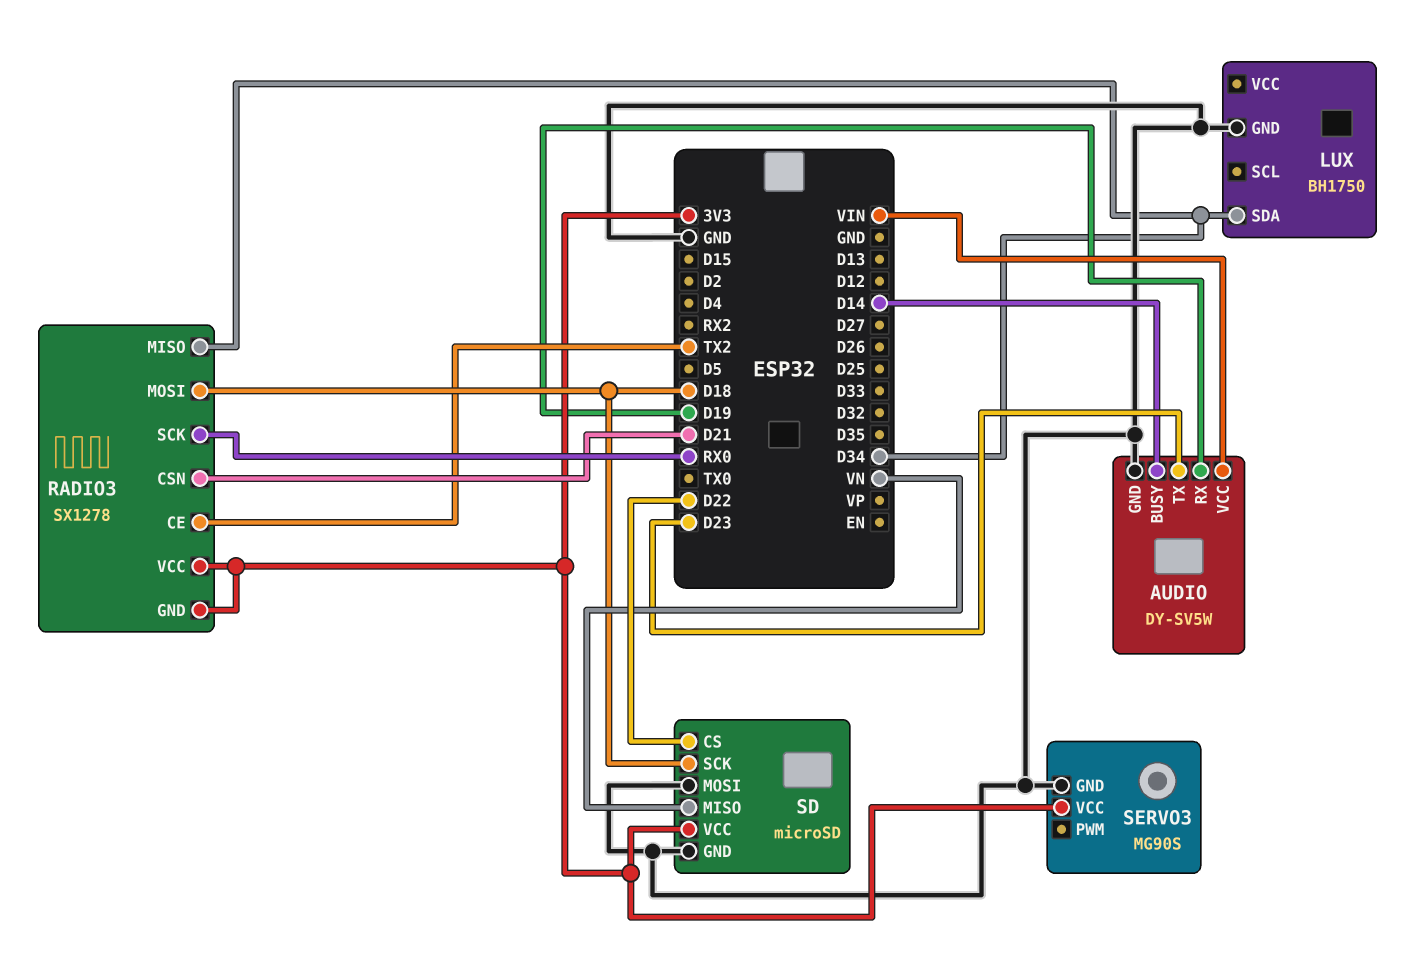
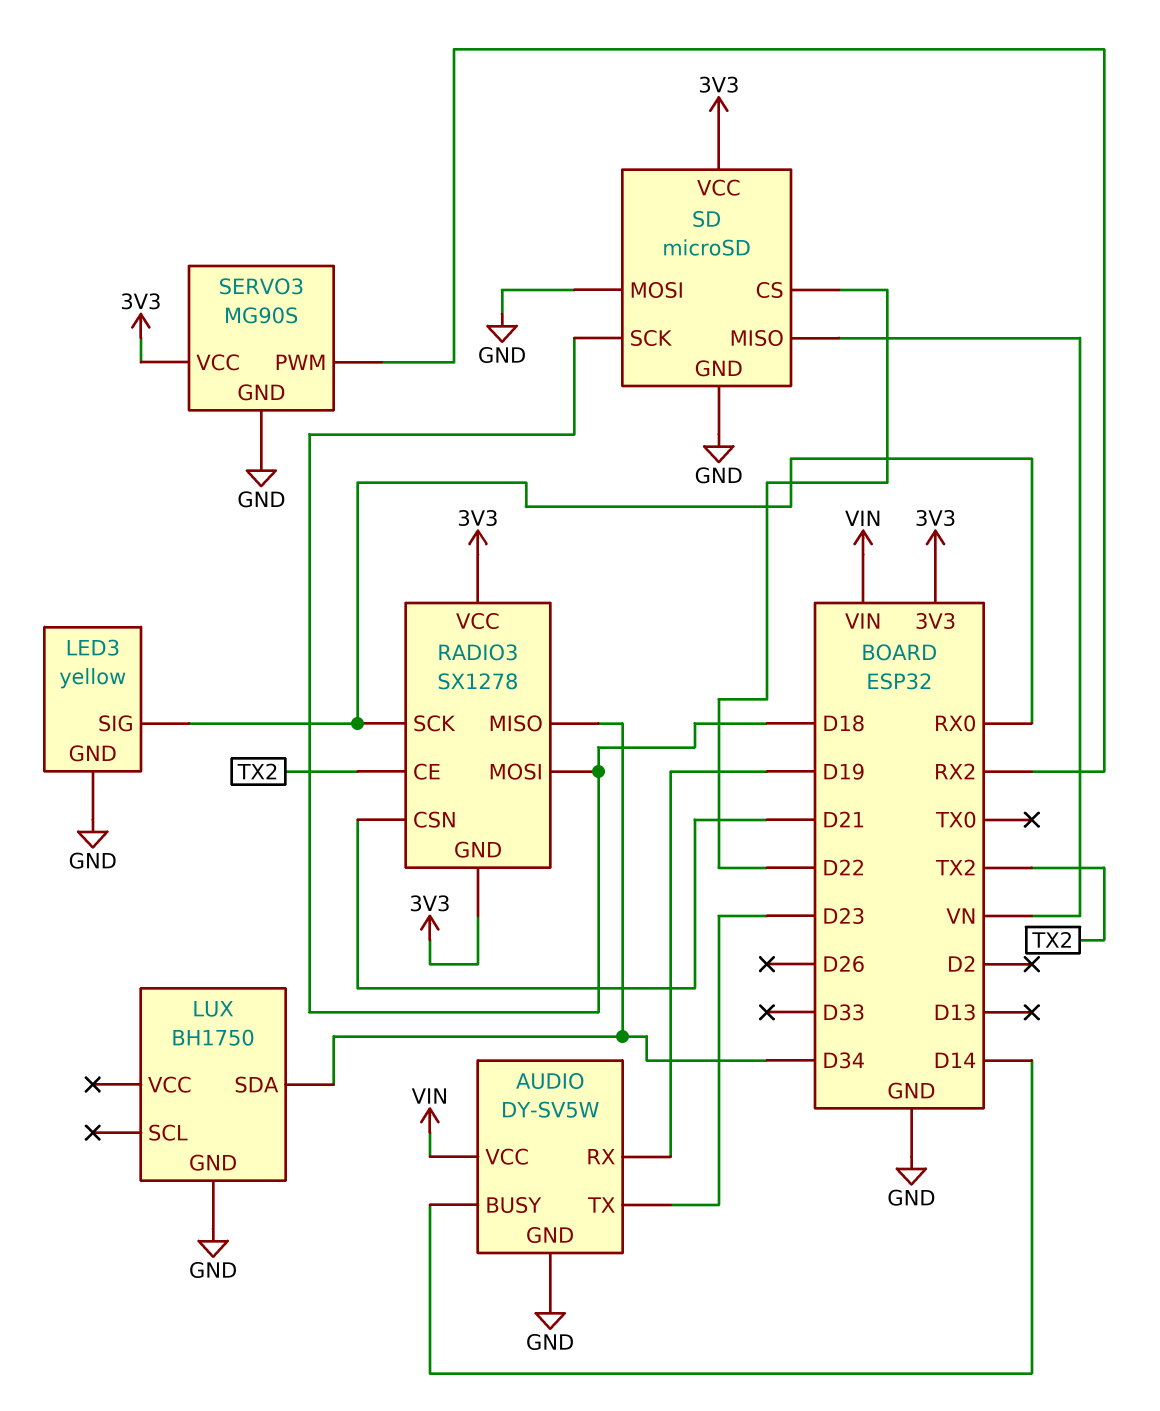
LED3: none -> yellow
LED3 pin GND: none -> GND
LED3 pin SIG: none -> RX0
SERVO3 pin PWM: none -> RX2

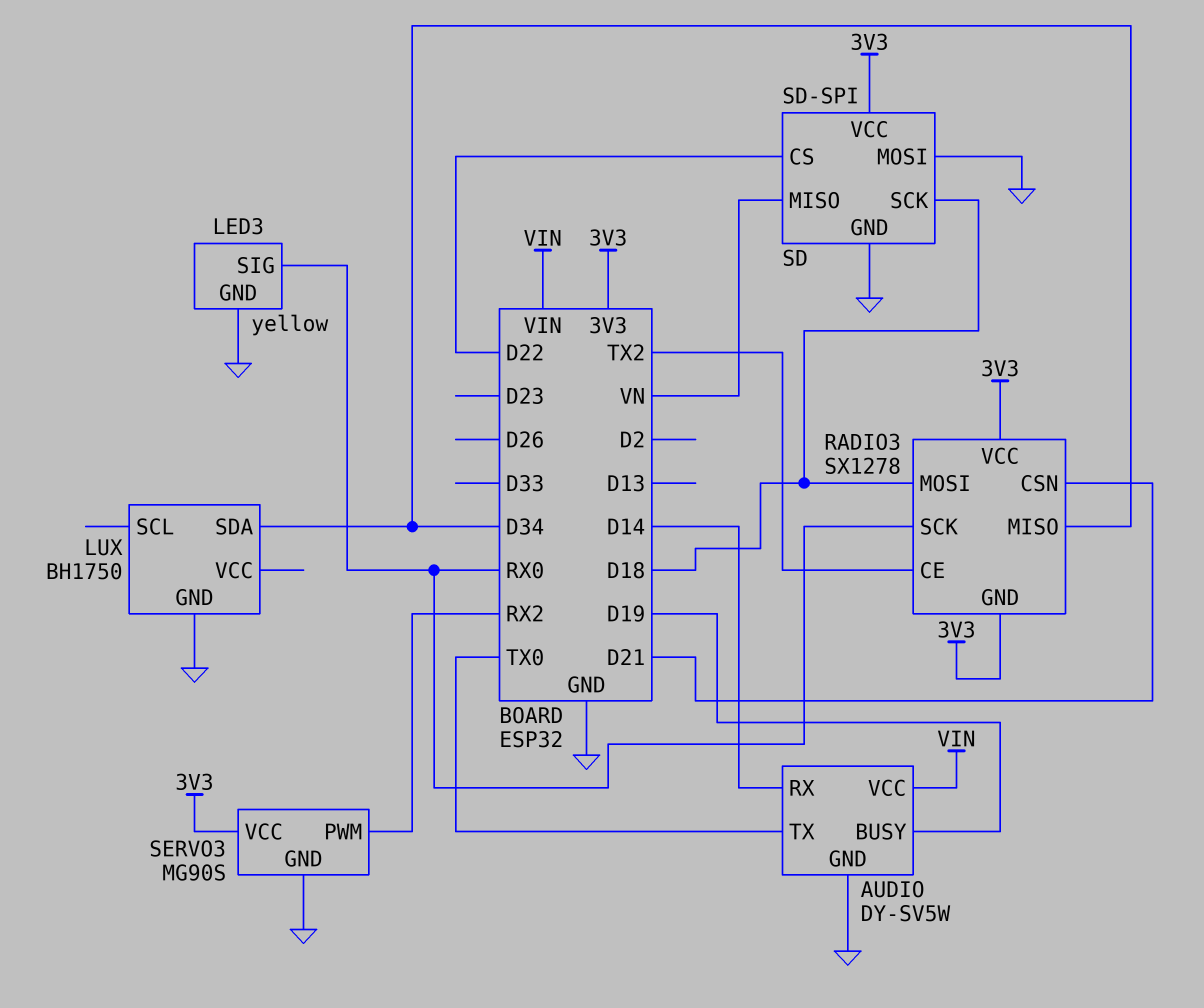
AUDIO pin BUSY: D14 -> D19
AUDIO pin RX: D19 -> D14
AUDIO pin TX: D23 -> TX0
SD: microSD -> SD-SPI

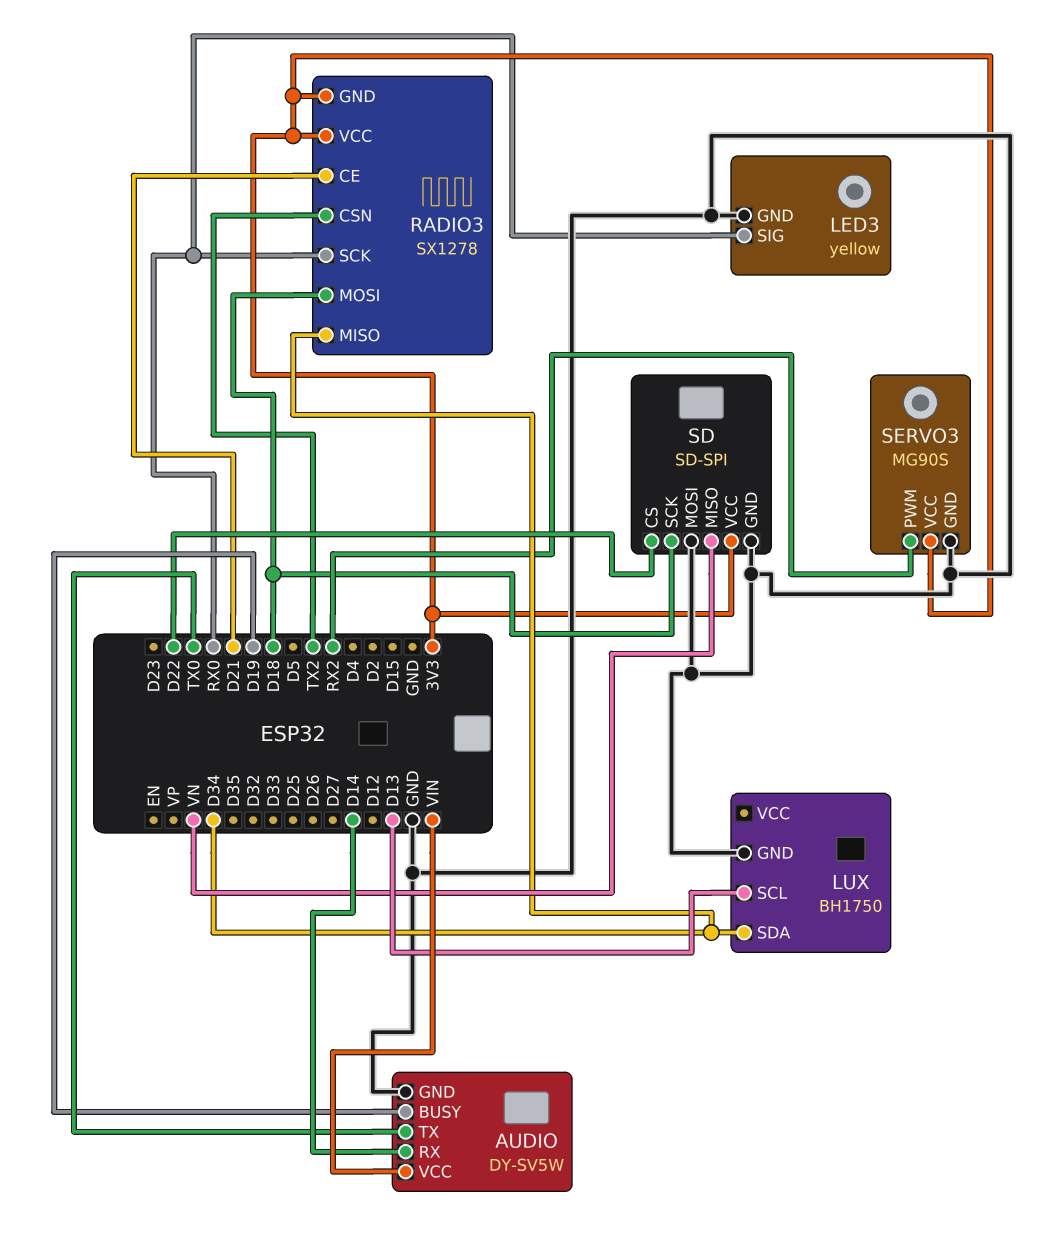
LUX pin SCL: none -> D13
RADIO3 pin CE: TX2 -> D21
RADIO3 pin CSN: D21 -> TX2

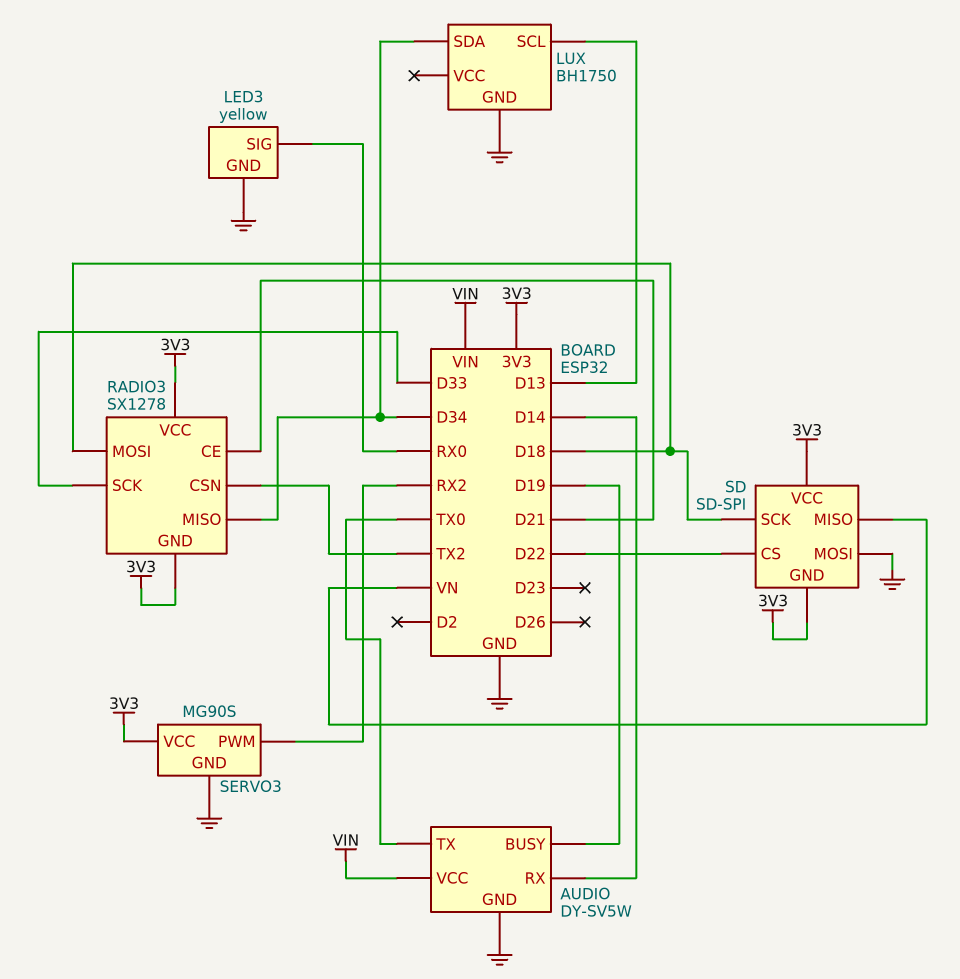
RADIO3 pin SCK: RX0 -> D33
SD pin GND: GND -> 3V3

